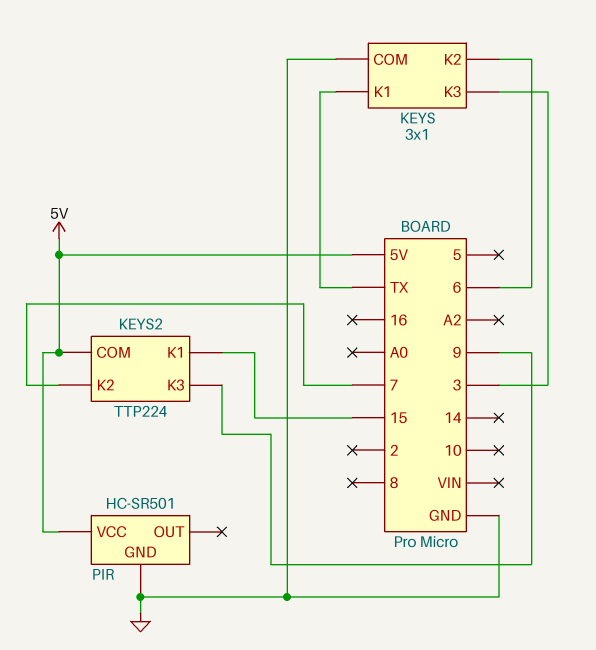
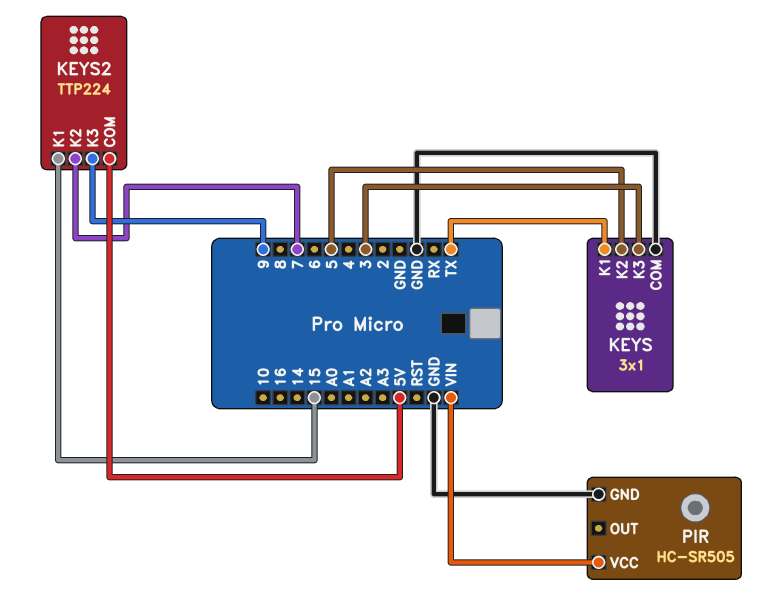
KEYS pin K2: 6 -> 5
PIR: HC-SR501 -> HC-SR505
PIR pin VCC: 5V -> VIN

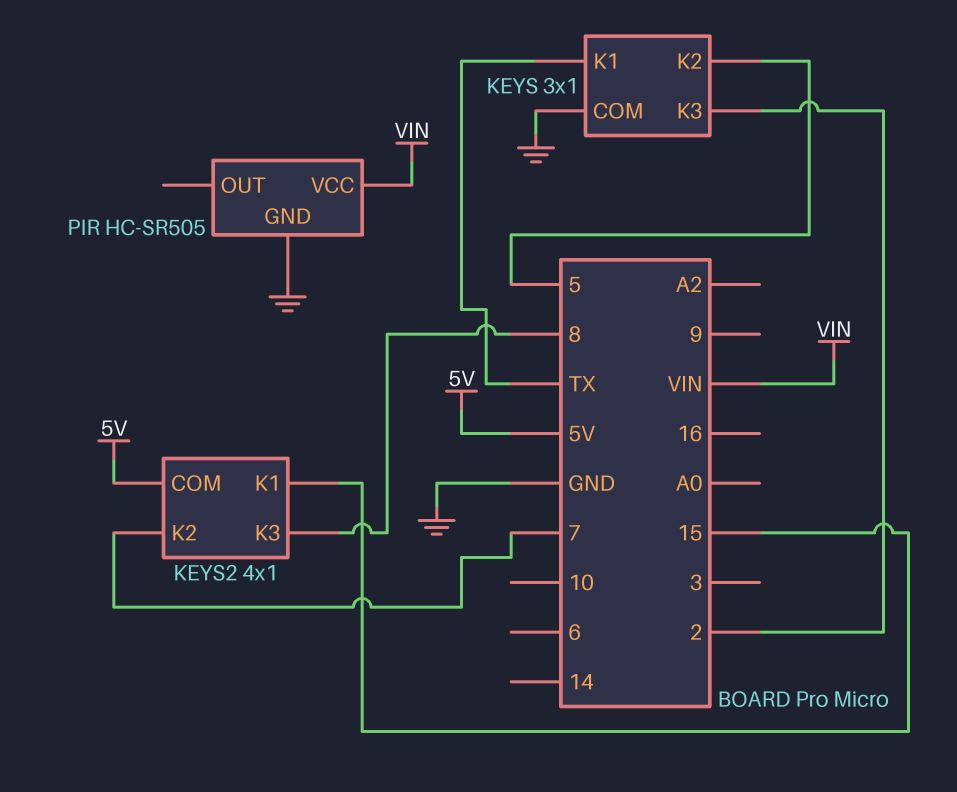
KEYS pin K3: 3 -> 2
KEYS2: TTP224 -> 4x1
KEYS2 pin K3: 9 -> 8

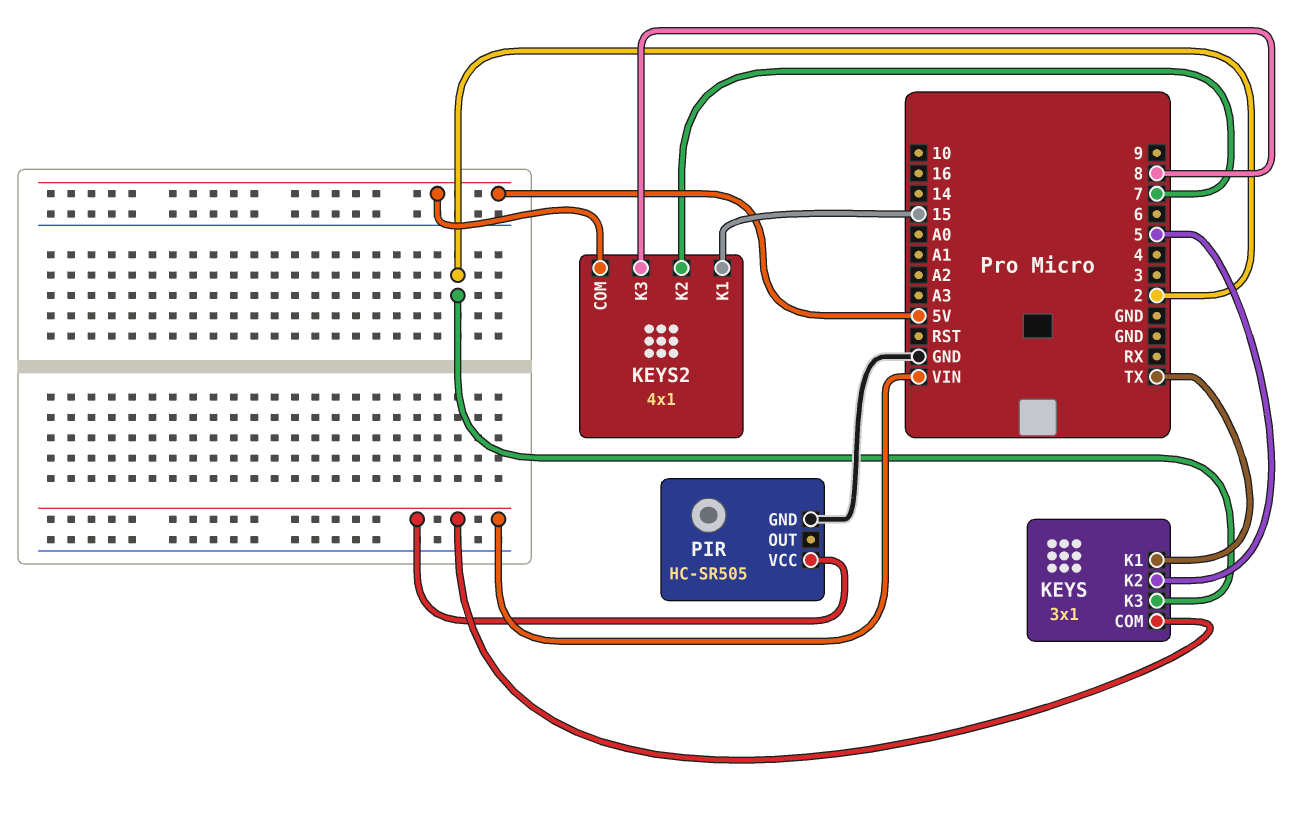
KEYS pin COM: GND -> VIN

